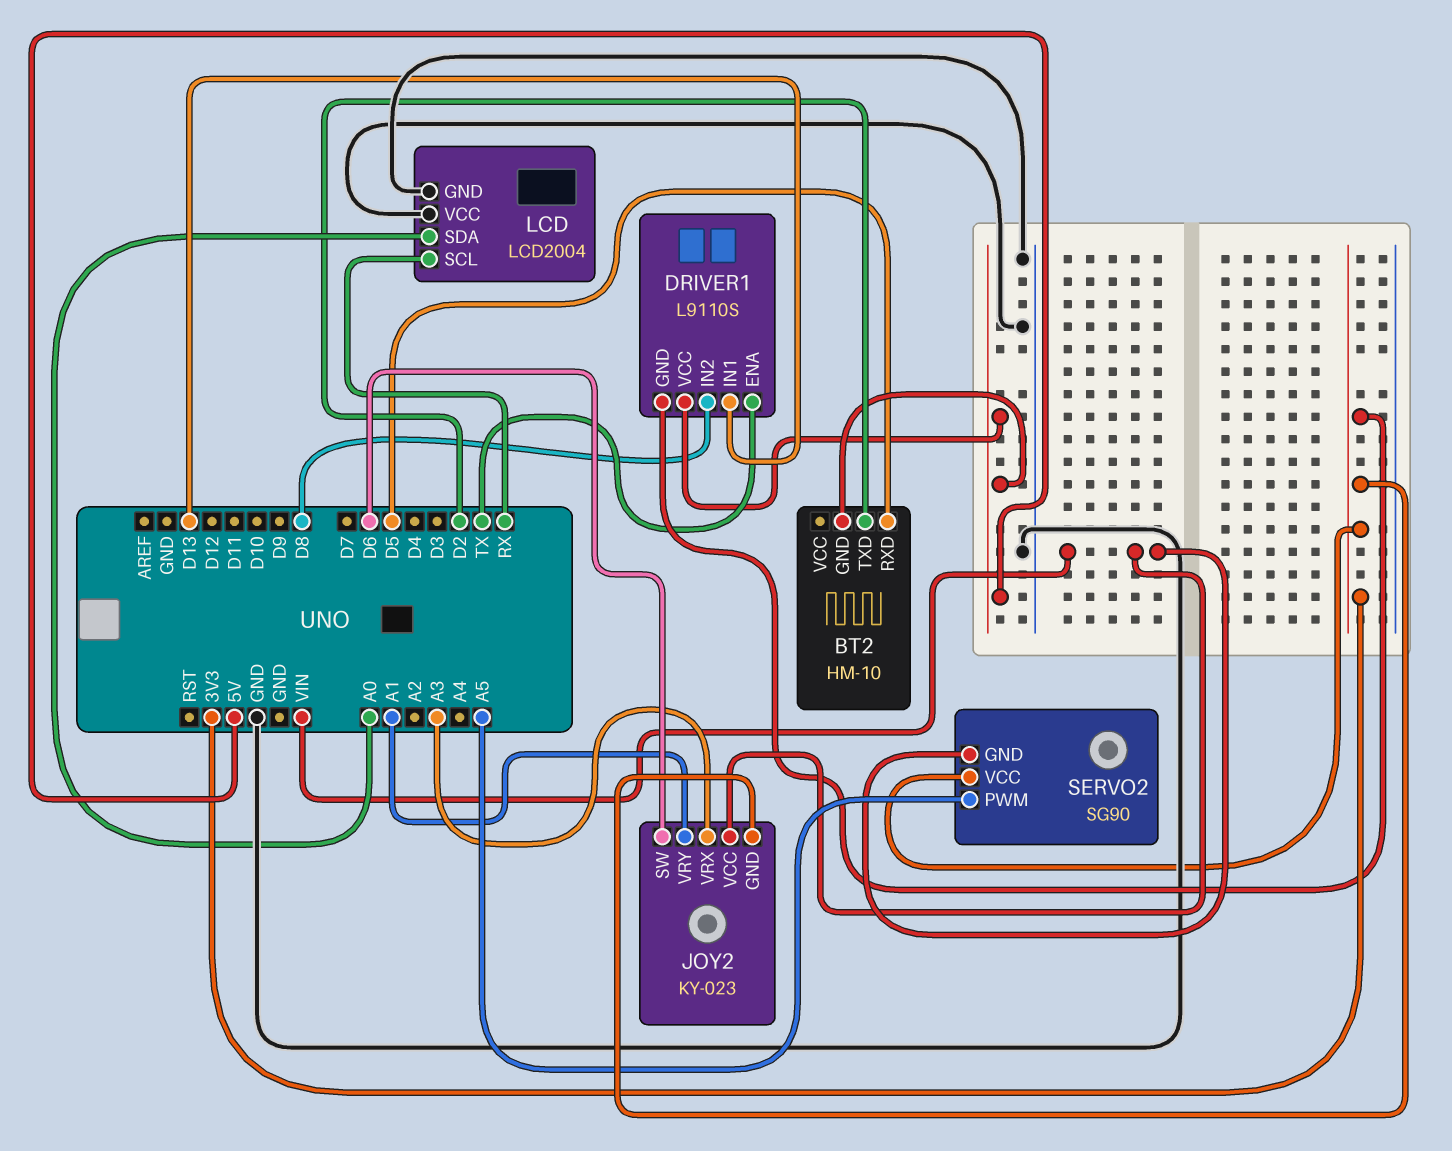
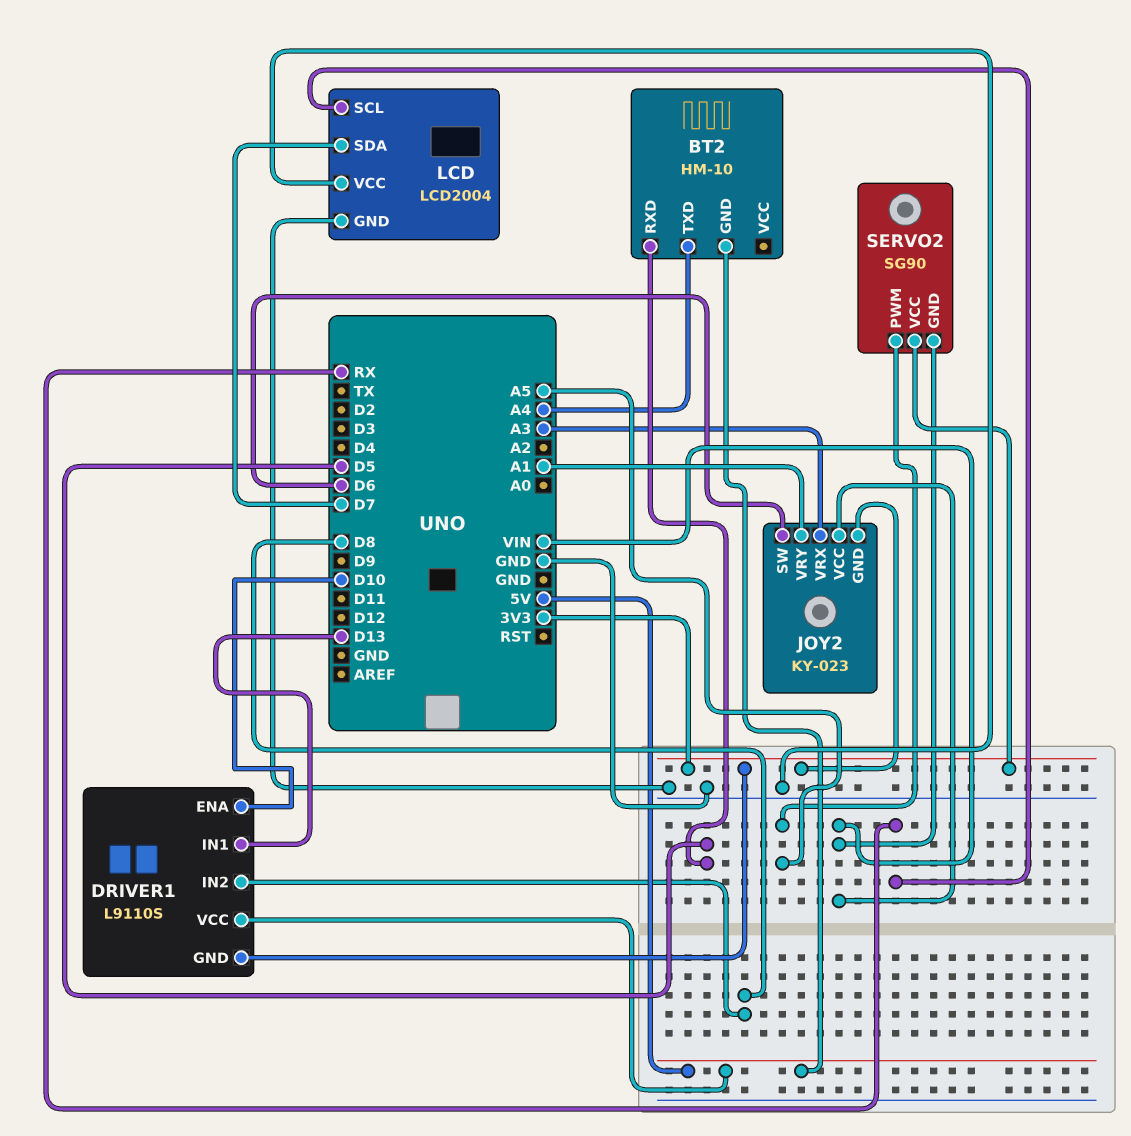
BT2 pin TXD: D2 -> A4
DRIVER1 pin ENA: TX -> D10
LCD pin SDA: A0 -> D7

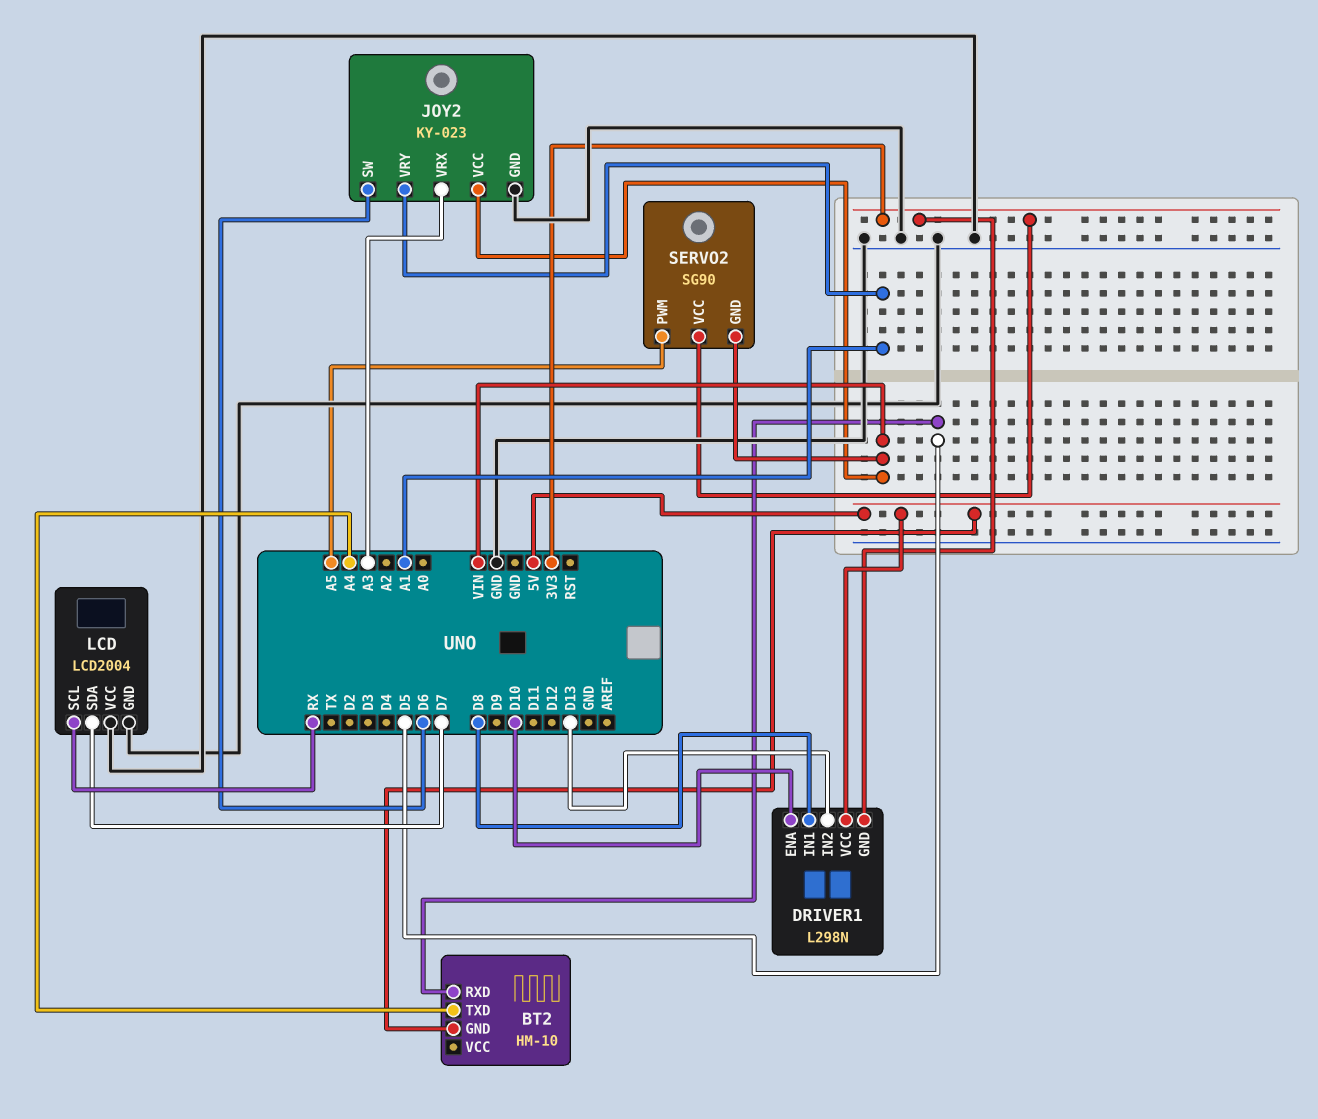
DRIVER1: L9110S -> L298N
DRIVER1 pin IN1: D13 -> D8
DRIVER1 pin IN2: D8 -> D13
JOY2 pin GND: 3V3 -> GND

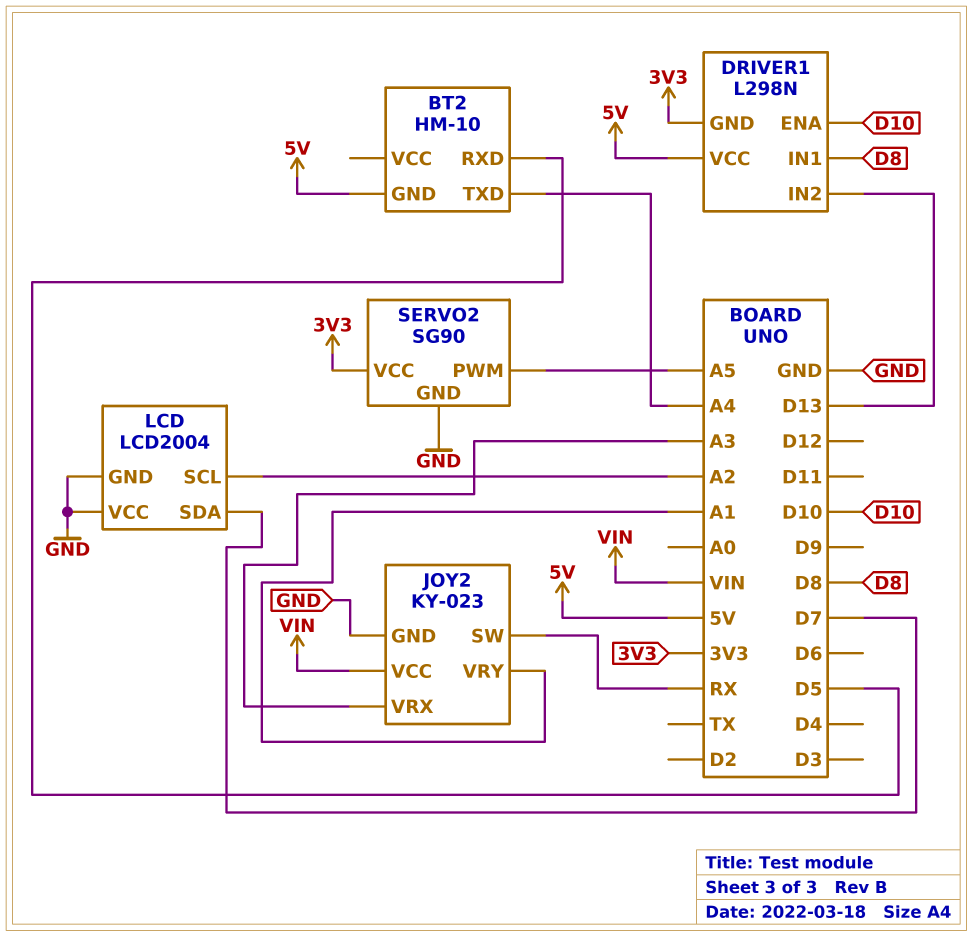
JOY2 pin SW: D6 -> RX
LCD pin SCL: RX -> A2
SERVO2 pin GND: VIN -> GND

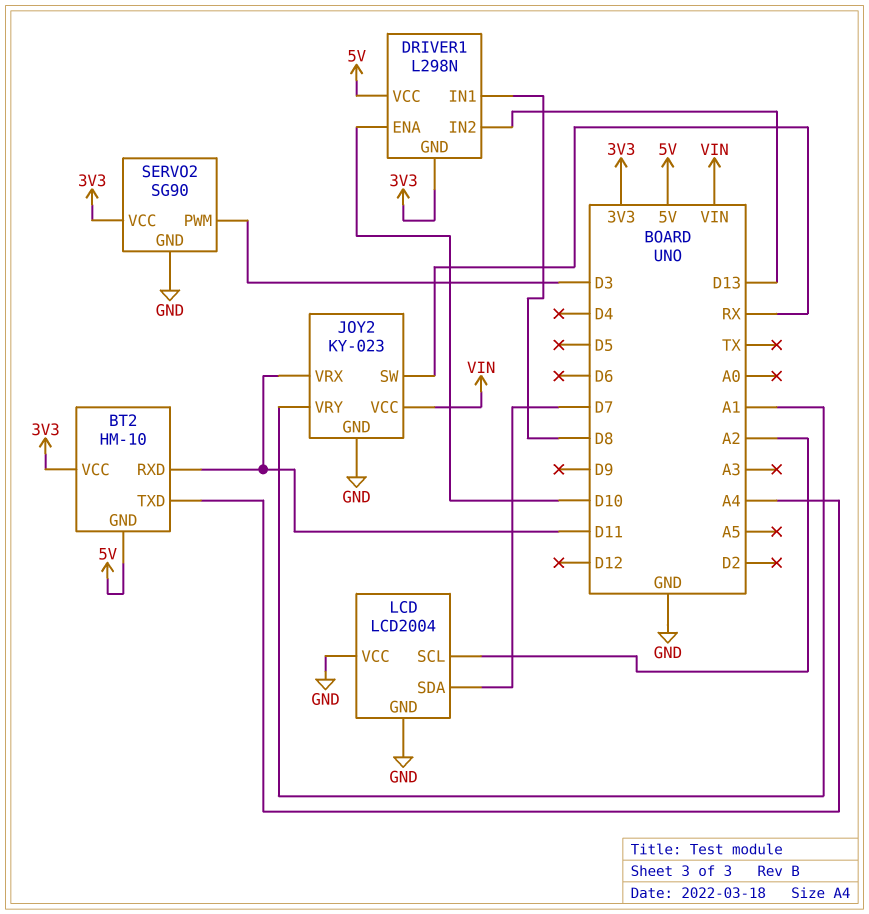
BT2 pin RXD: D5 -> D11
BT2 pin VCC: none -> 3V3
JOY2 pin VRX: A3 -> D11
SERVO2 pin PWM: A5 -> D3

